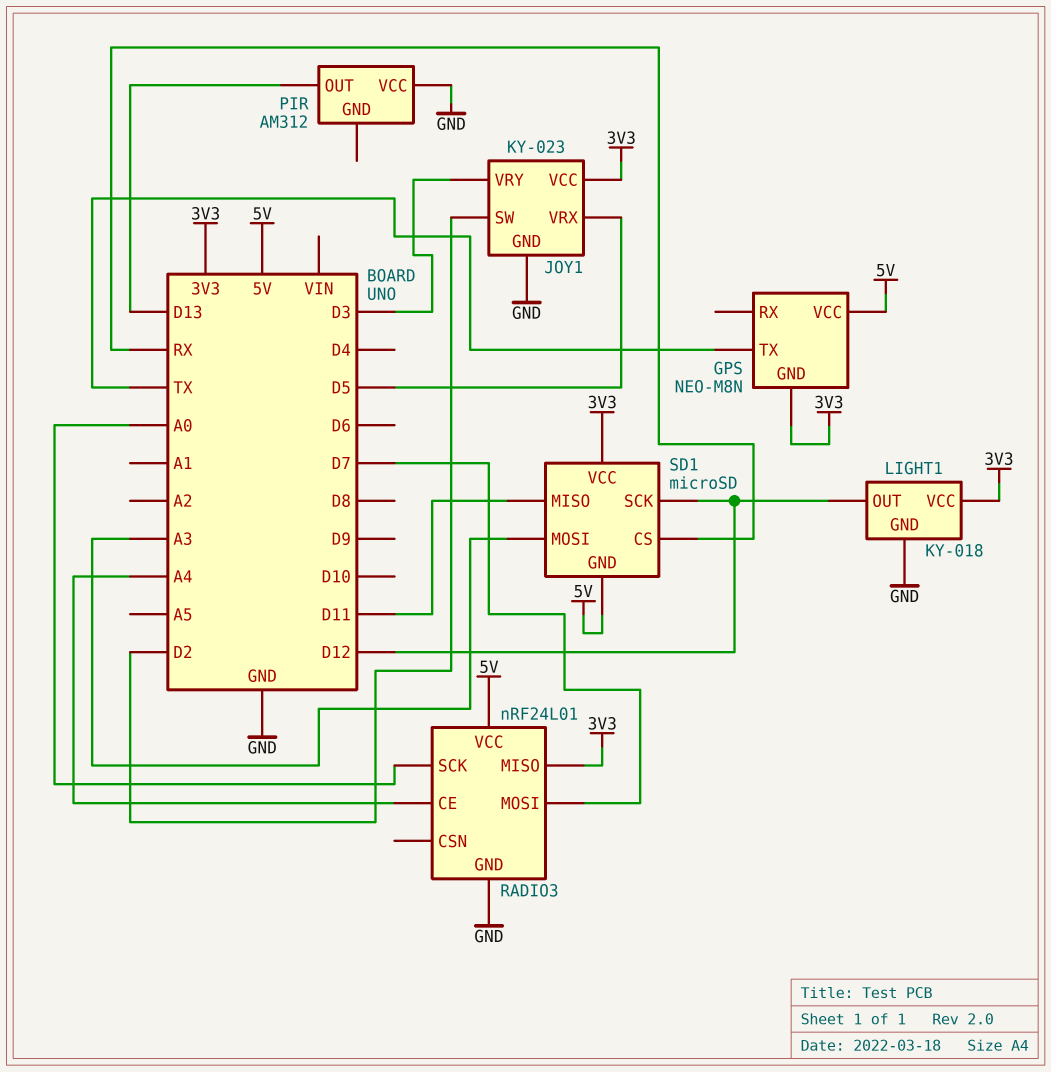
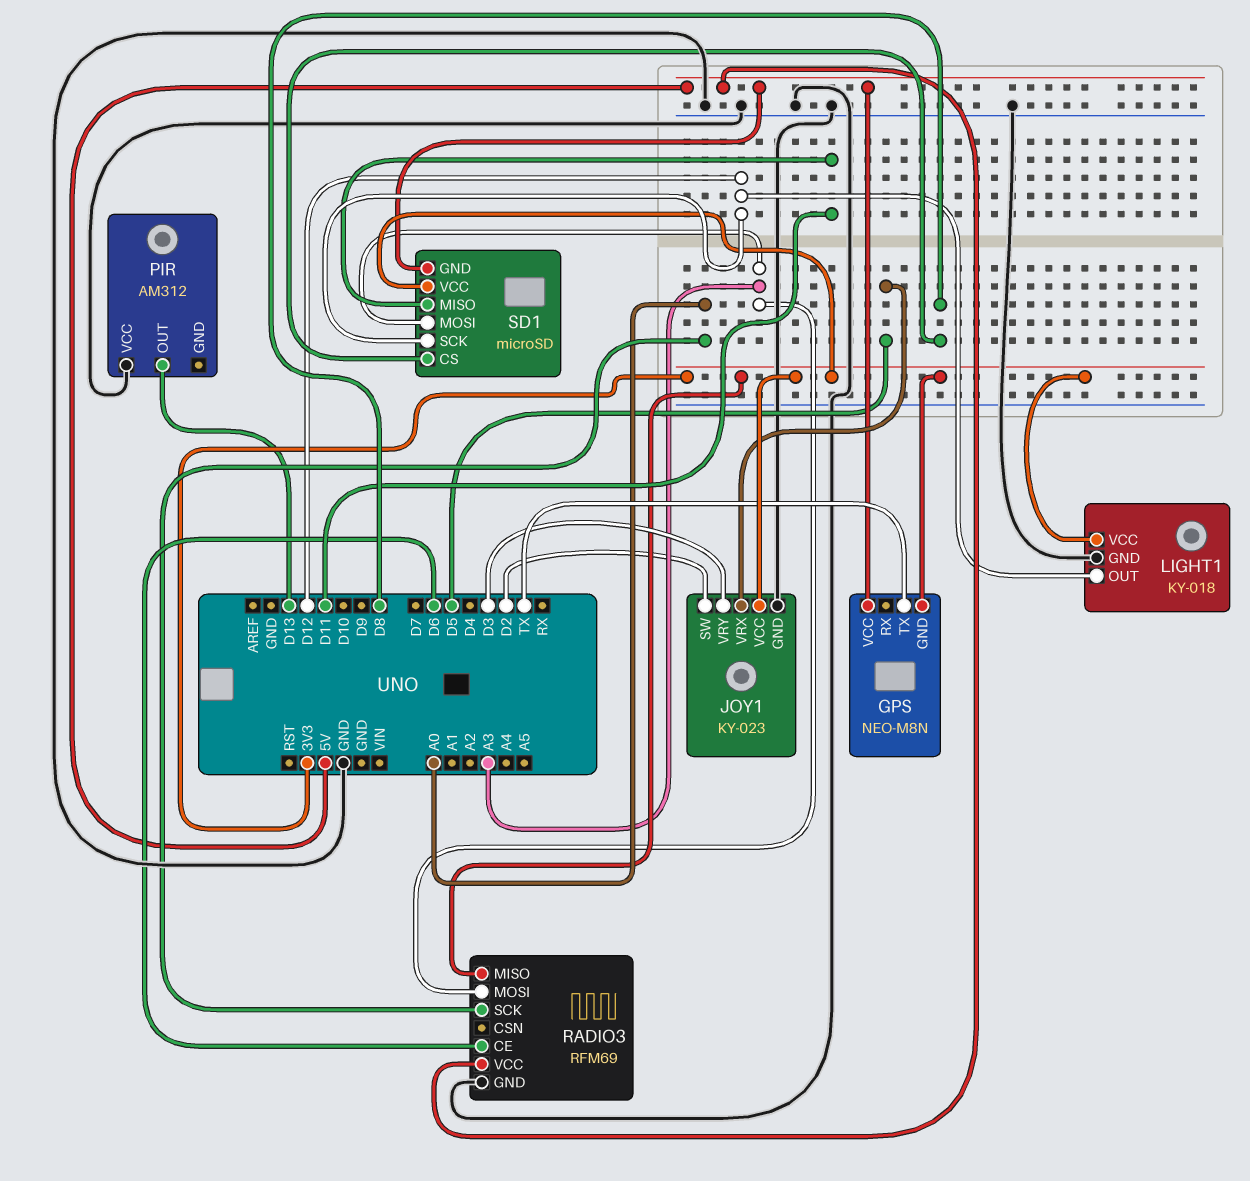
RADIO3: nRF24L01 -> RFM69
RADIO3 pin CE: A4 -> D6
RADIO3 pin MOSI: D7 -> A3
SD1 pin CS: RX -> D8

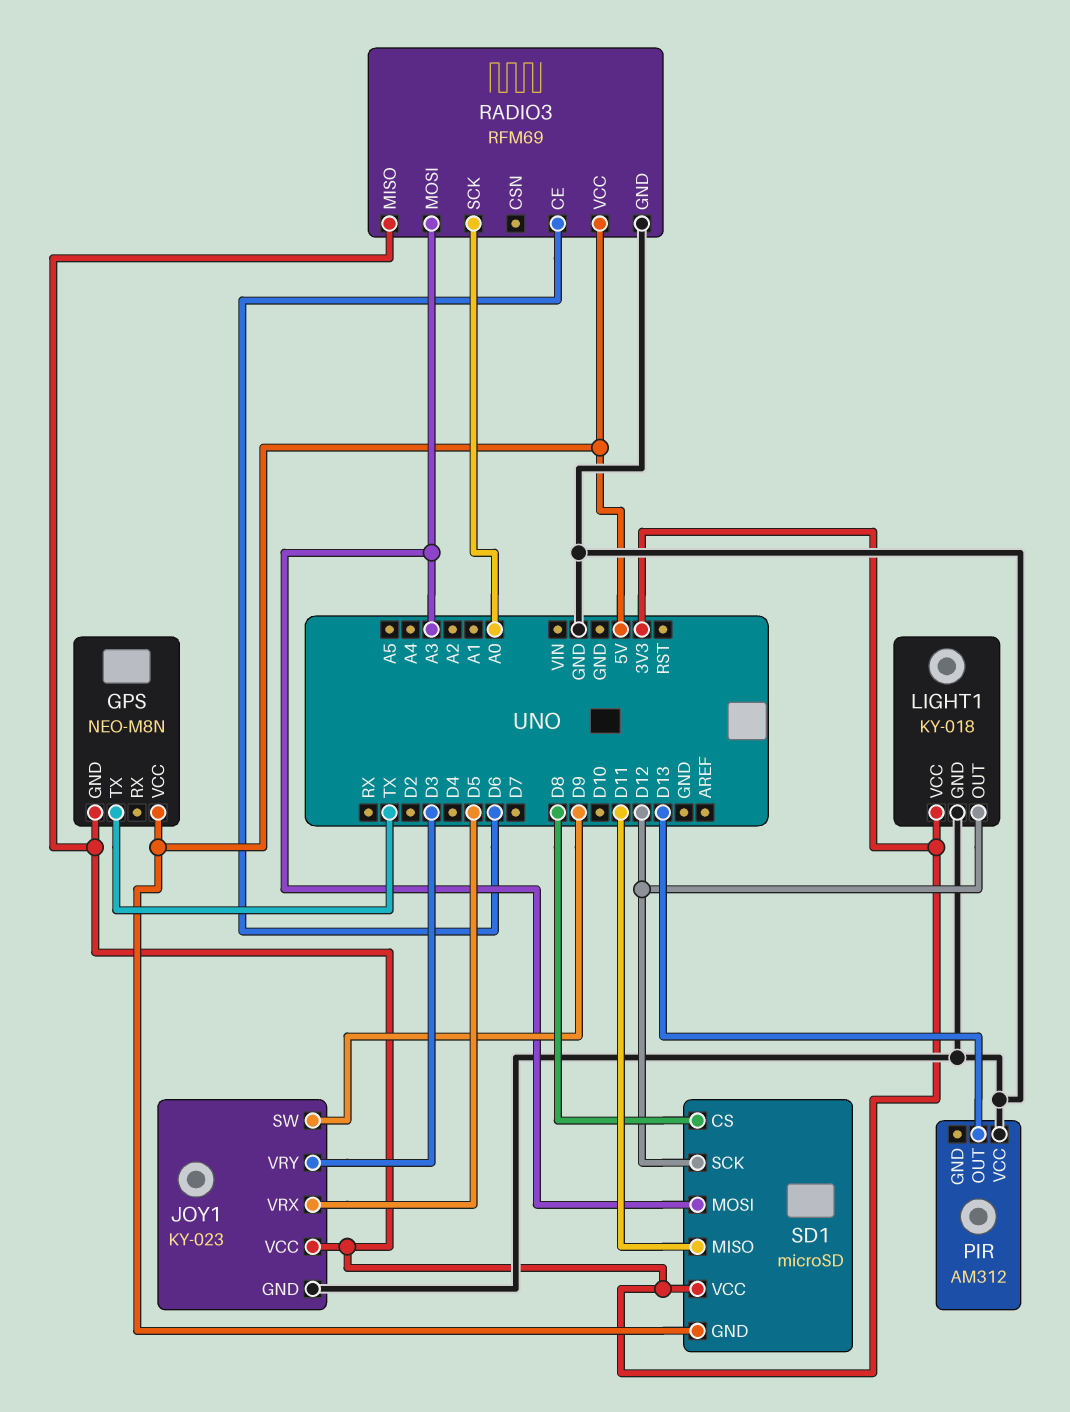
JOY1 pin SW: D2 -> D9

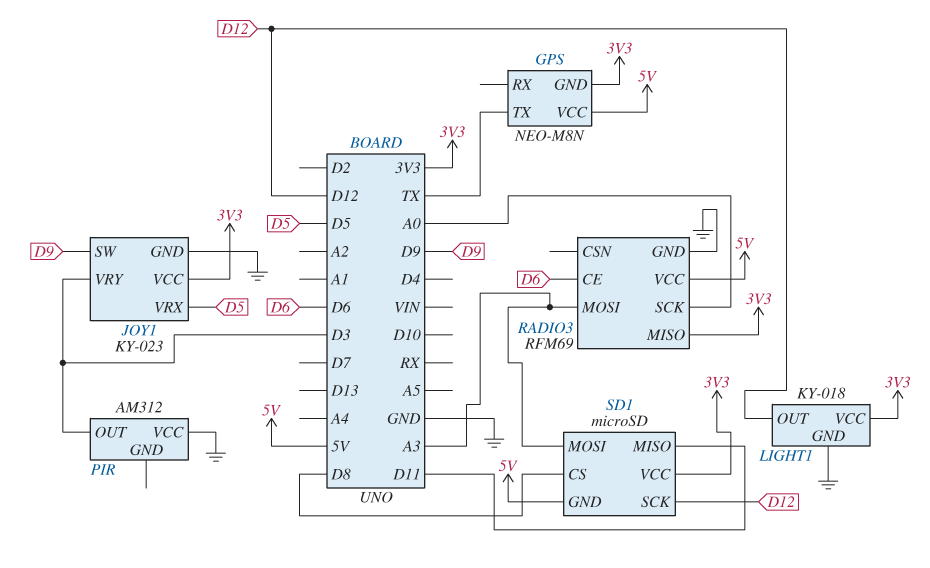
PIR pin OUT: D13 -> D3

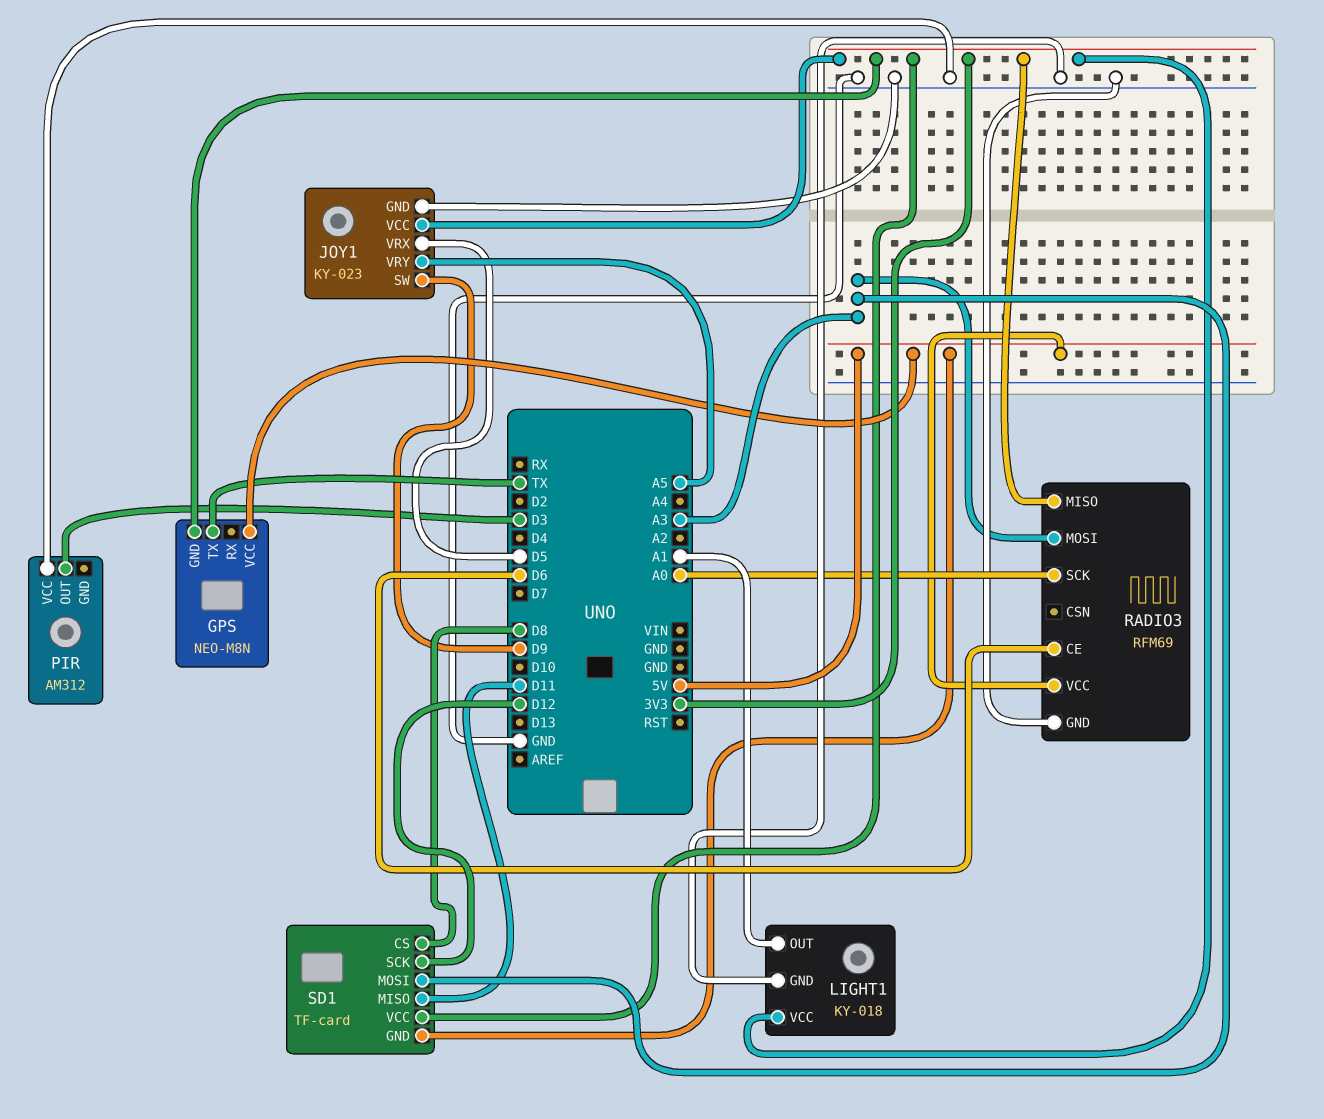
JOY1 pin VRY: D3 -> A5
LIGHT1 pin OUT: D12 -> A1
SD1: microSD -> TF-card

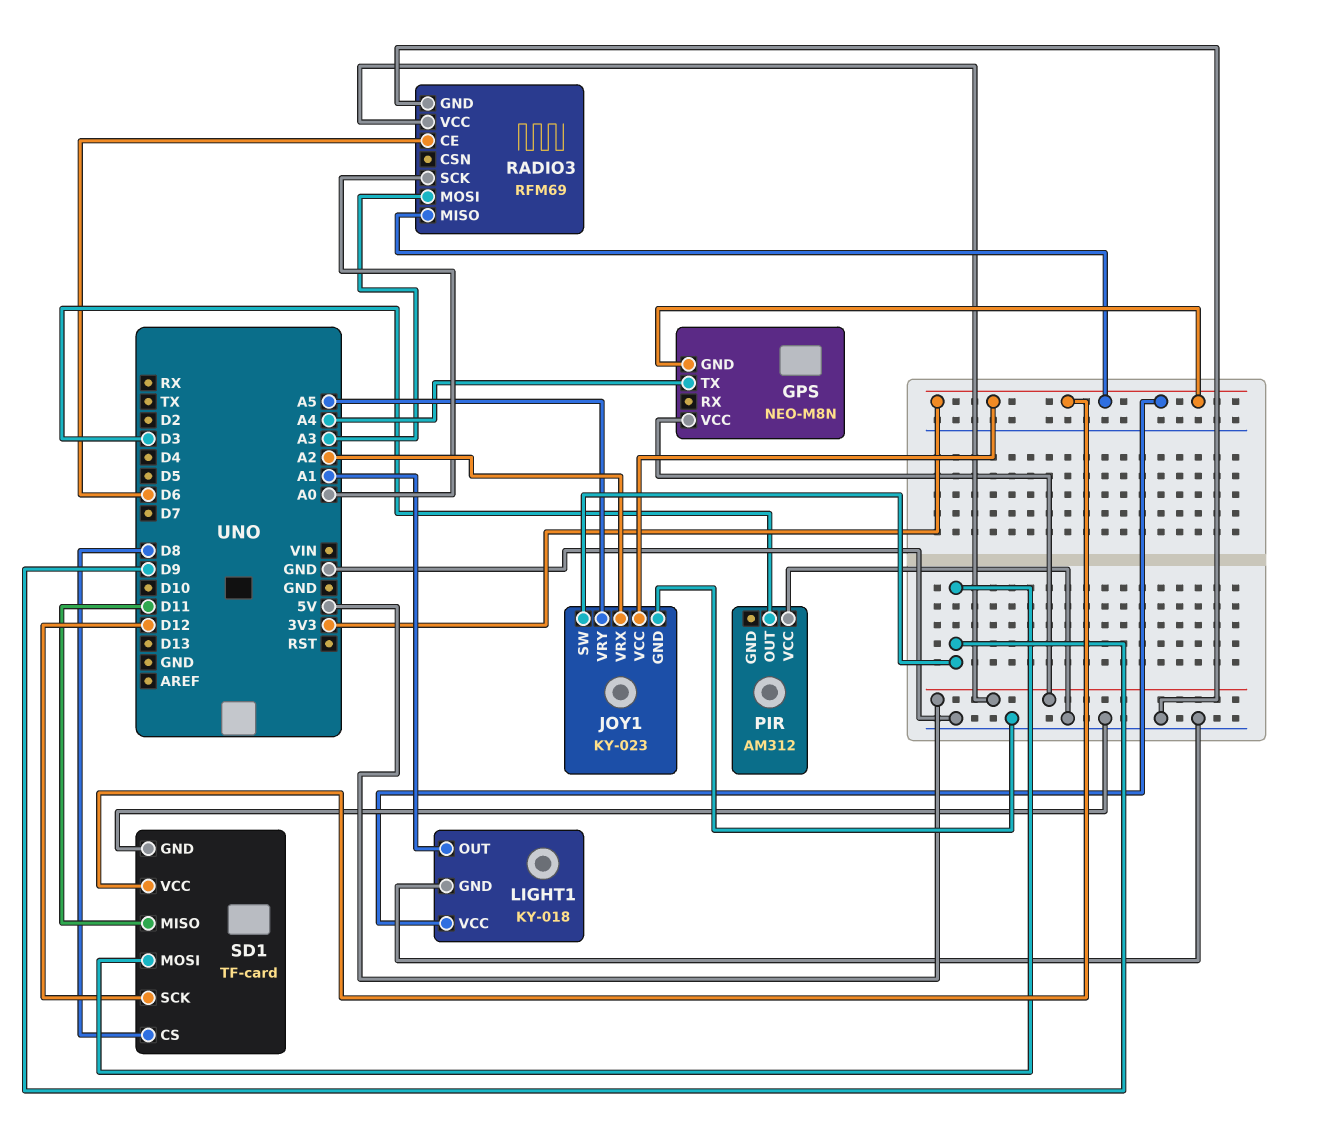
GPS pin TX: TX -> A4
JOY1 pin VRX: D5 -> A2
SD1 pin GND: 5V -> GND
SD1 pin MOSI: A3 -> D9

